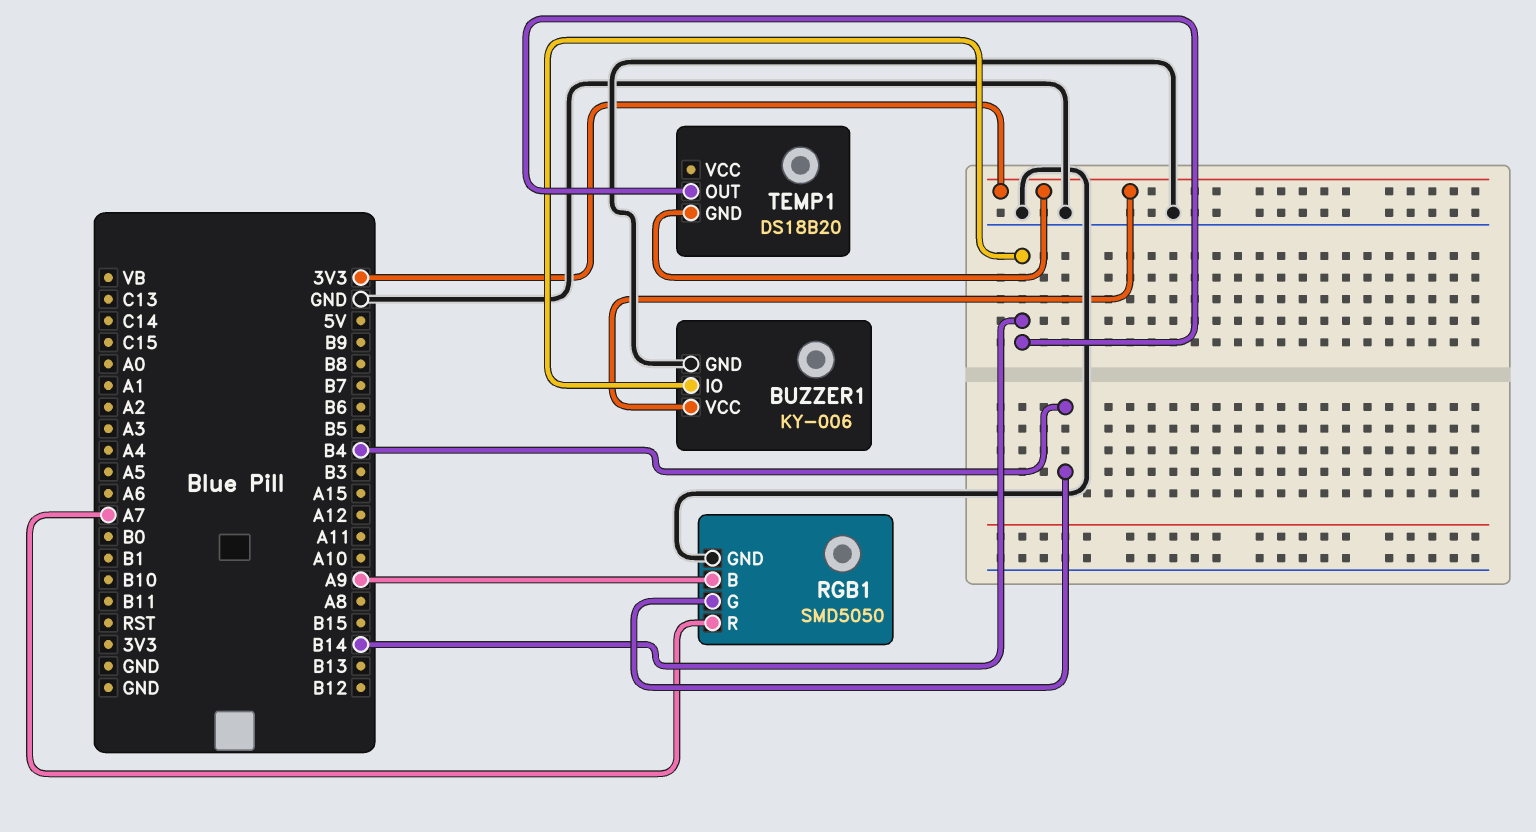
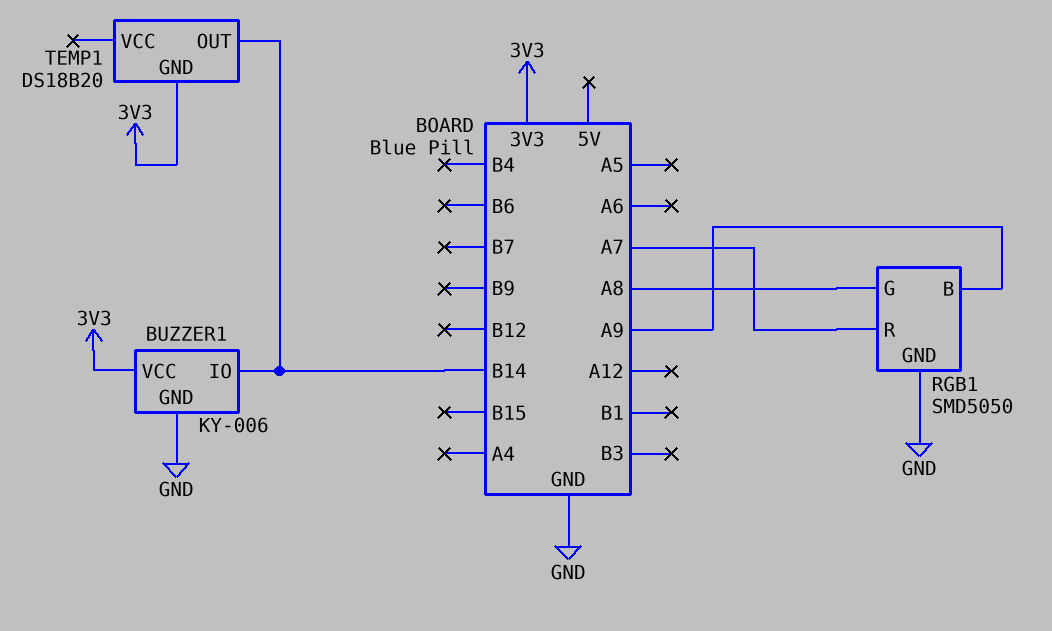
RGB1 pin G: B4 -> A8

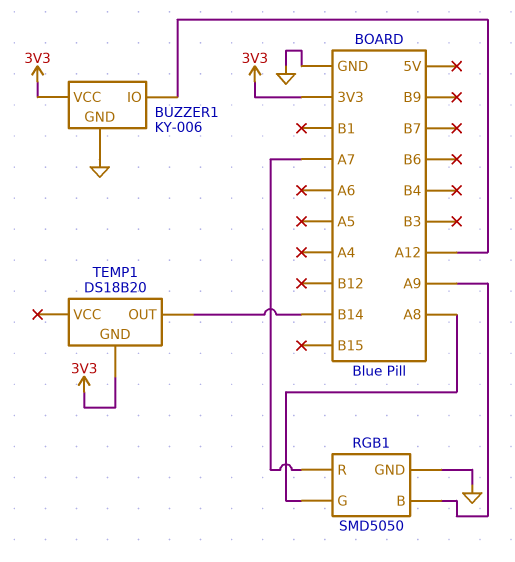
BUZZER1 pin IO: B14 -> A12

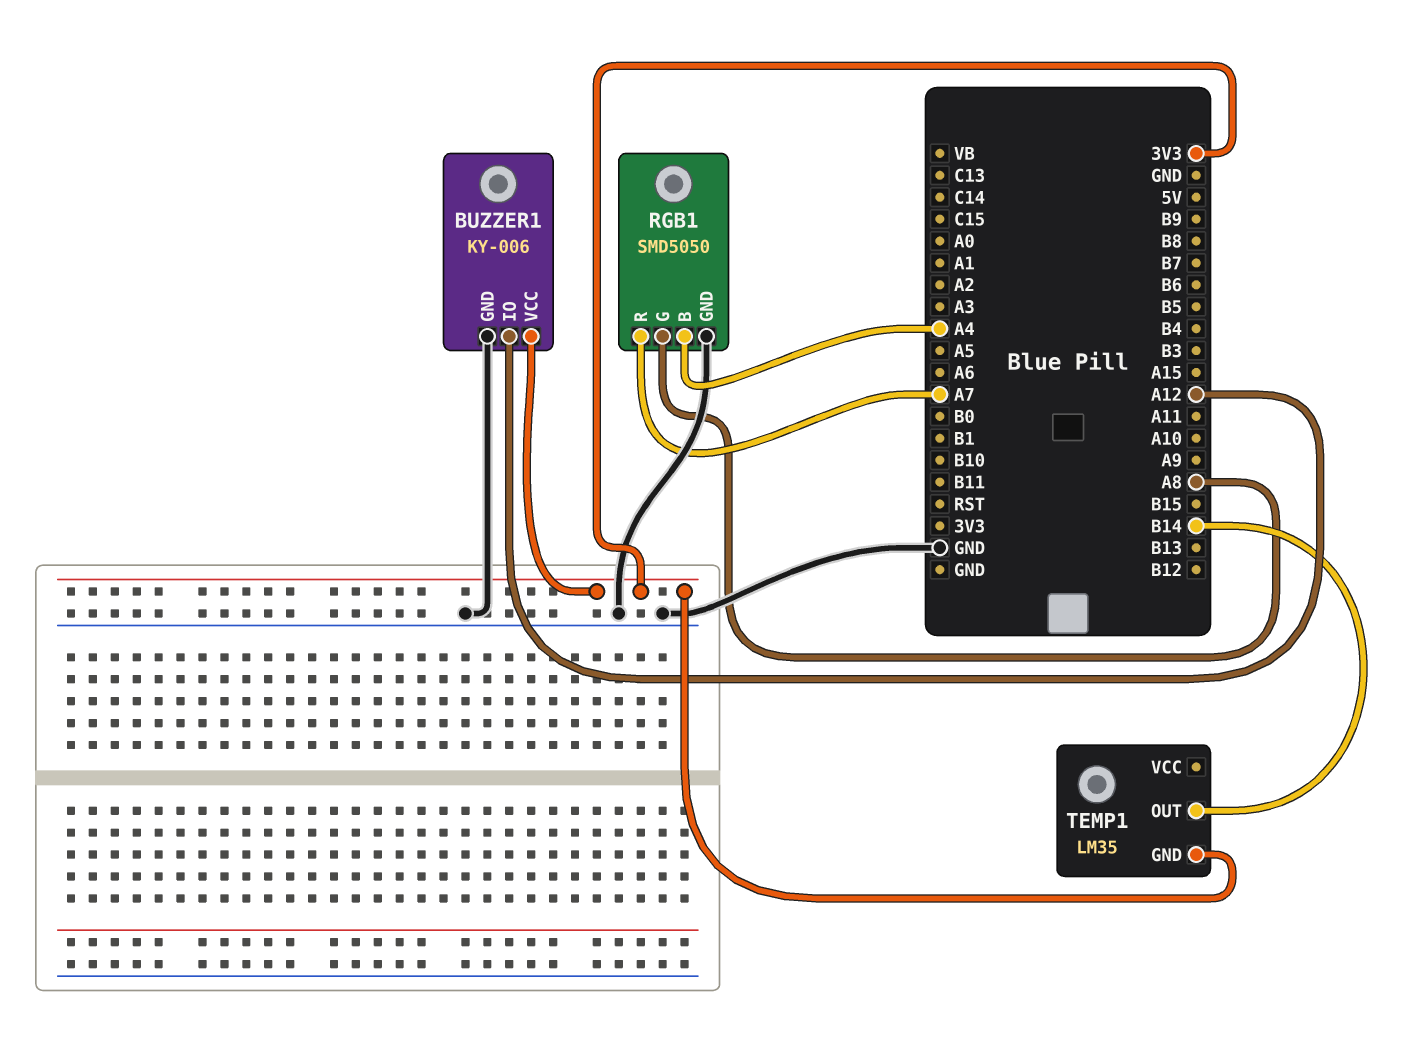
RGB1 pin B: A9 -> A4
TEMP1: DS18B20 -> LM35

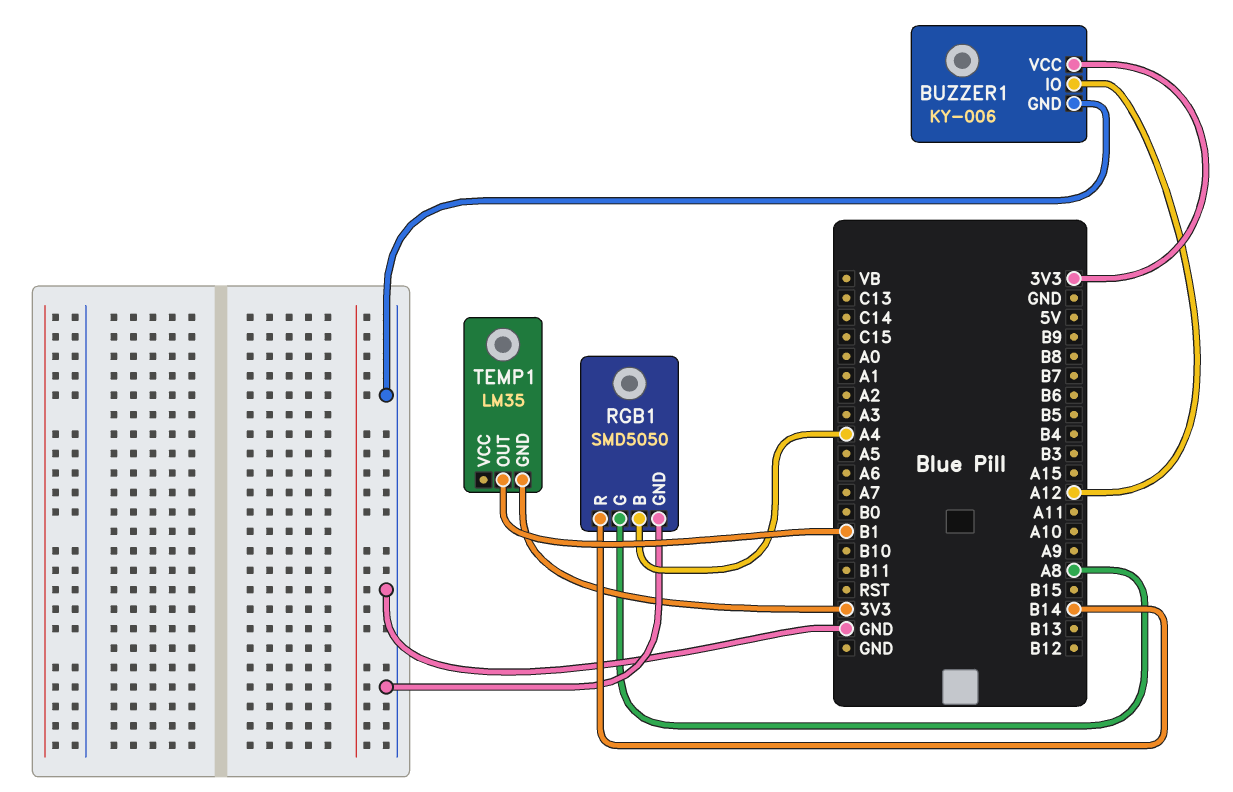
RGB1 pin R: A7 -> B14
TEMP1 pin OUT: B14 -> B1

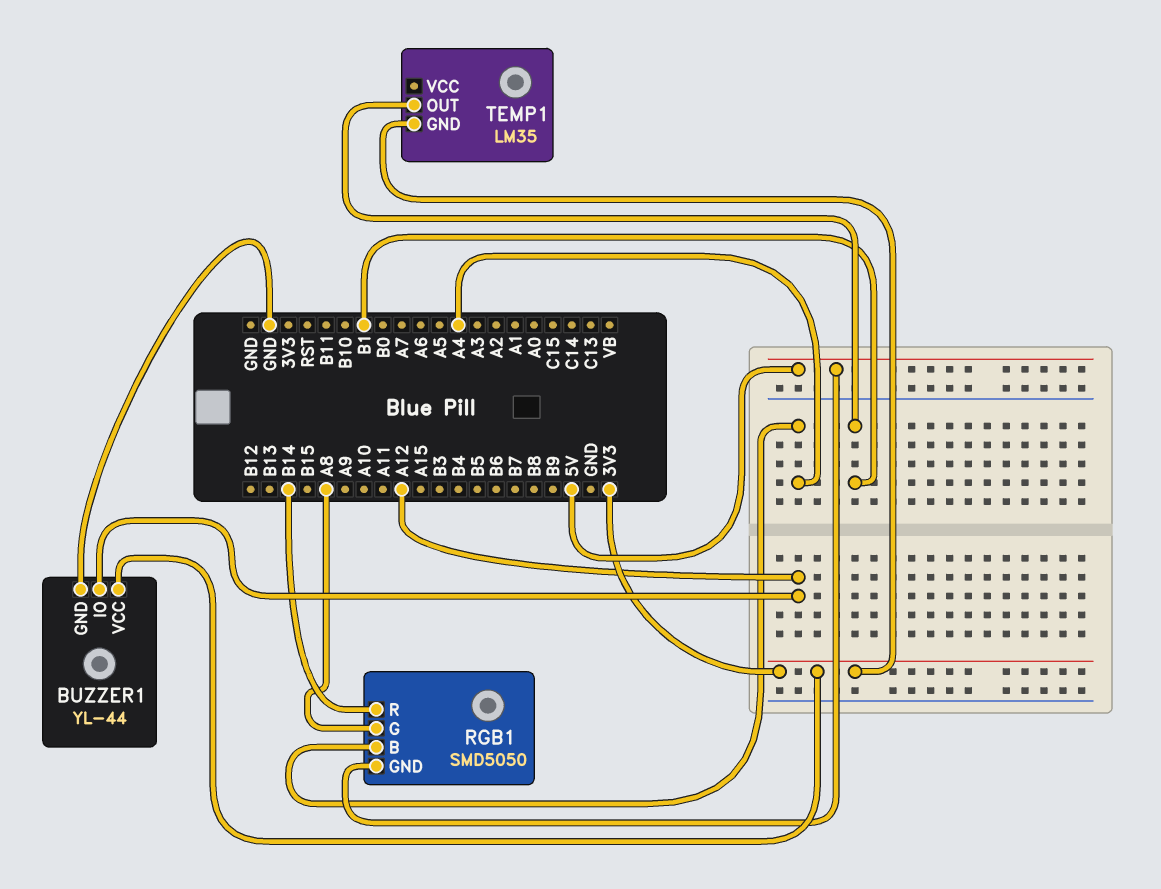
BUZZER1: KY-006 -> YL-44
RGB1 pin GND: GND -> 5V

